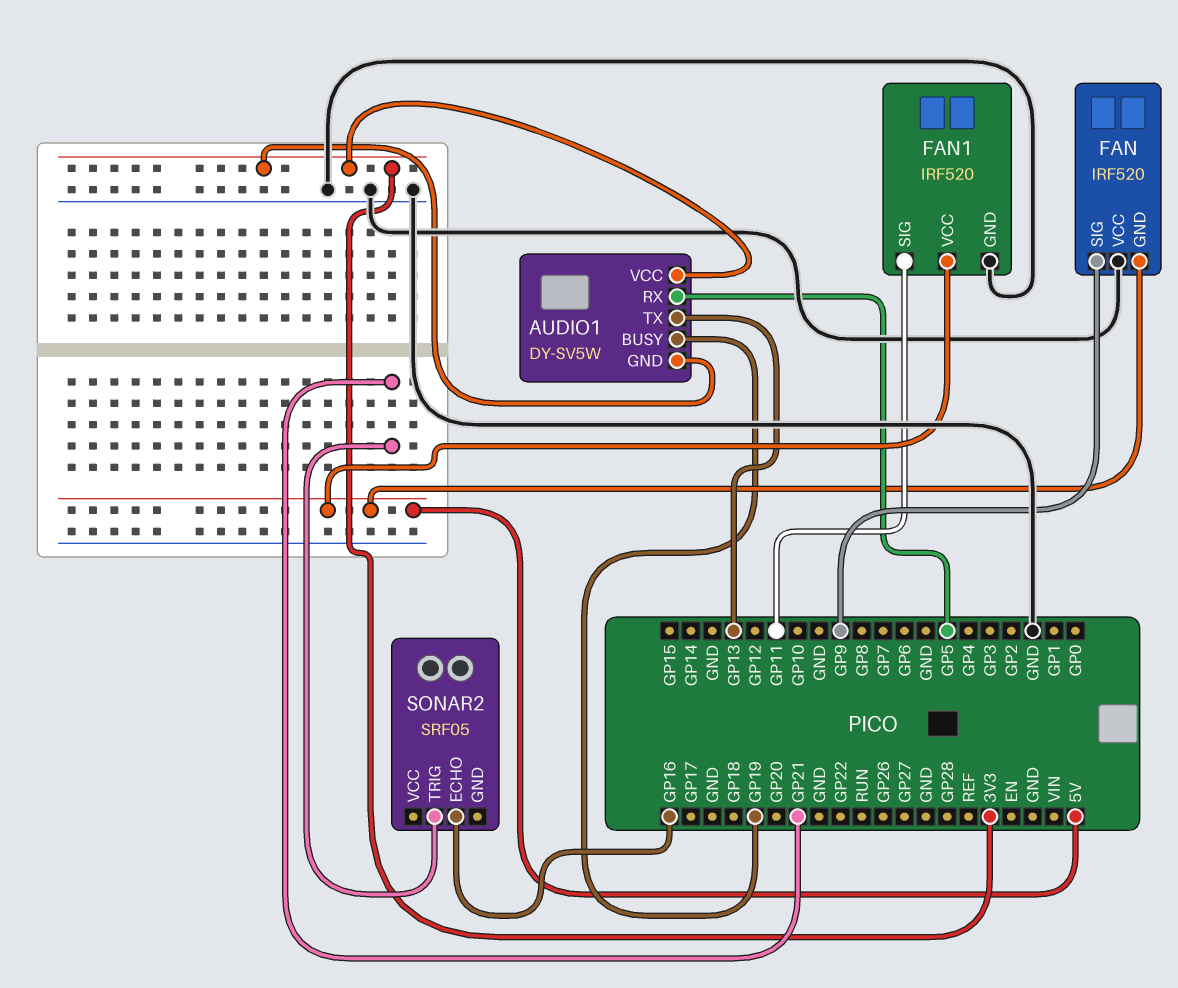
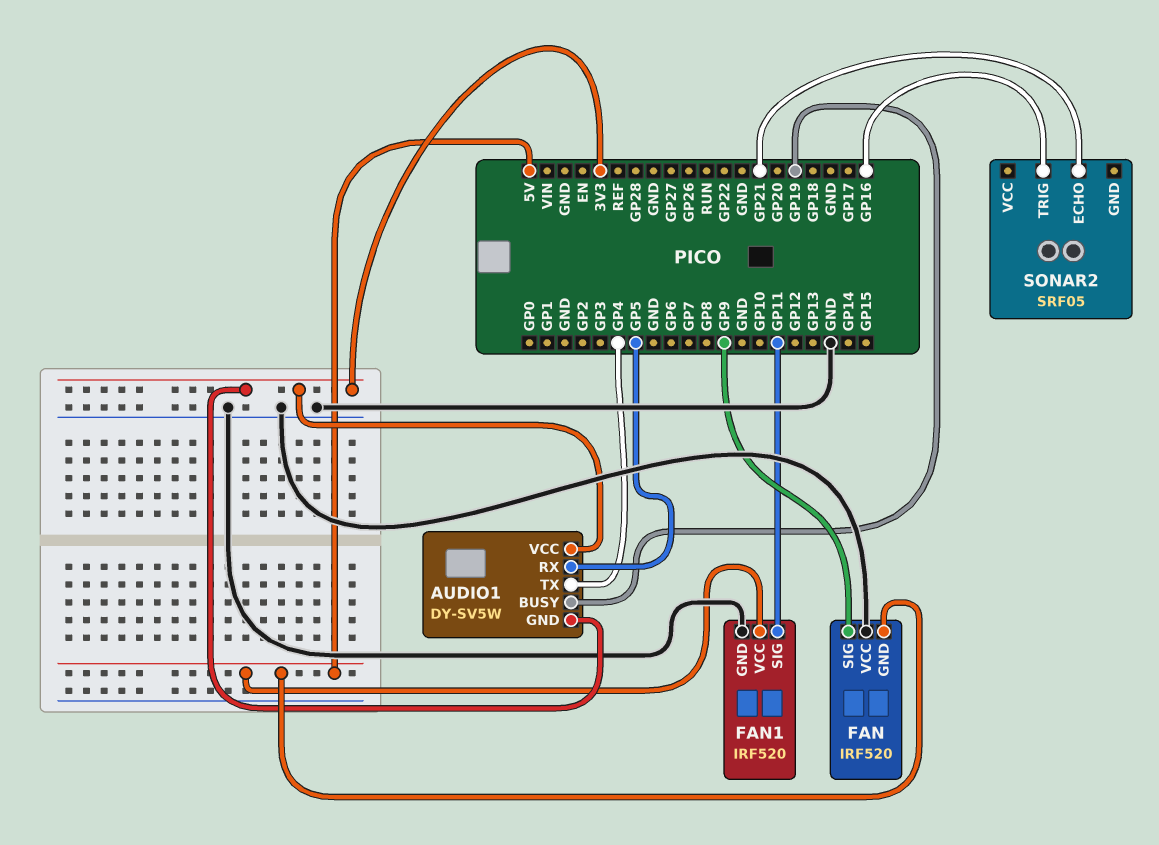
AUDIO1 pin TX: GP13 -> GP4
SONAR2 pin ECHO: GP16 -> GP21
SONAR2 pin TRIG: GP21 -> GP16

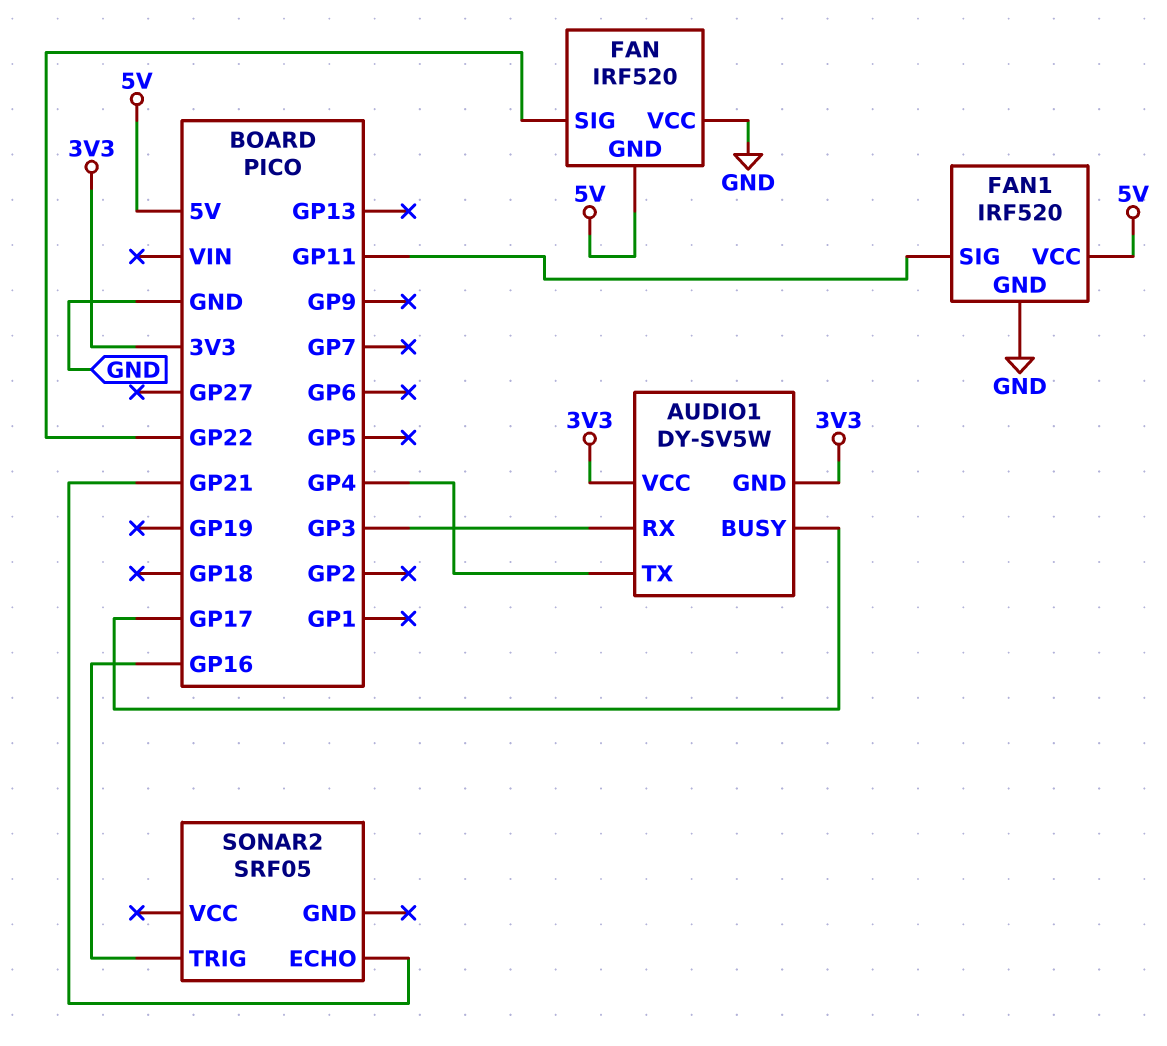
AUDIO1 pin BUSY: GP19 -> GP17
AUDIO1 pin RX: GP5 -> GP3
FAN pin SIG: GP9 -> GP22

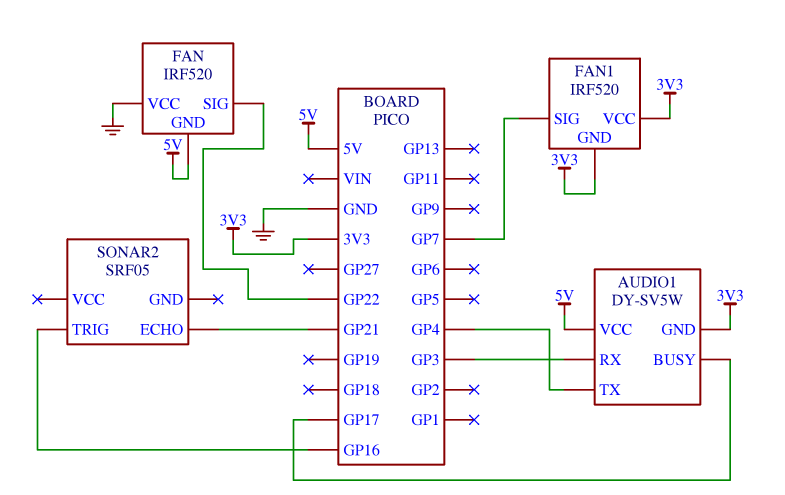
AUDIO1 pin VCC: 3V3 -> 5V
FAN1 pin GND: GND -> 3V3
FAN1 pin SIG: GP11 -> GP7
FAN1 pin VCC: 5V -> 3V3

